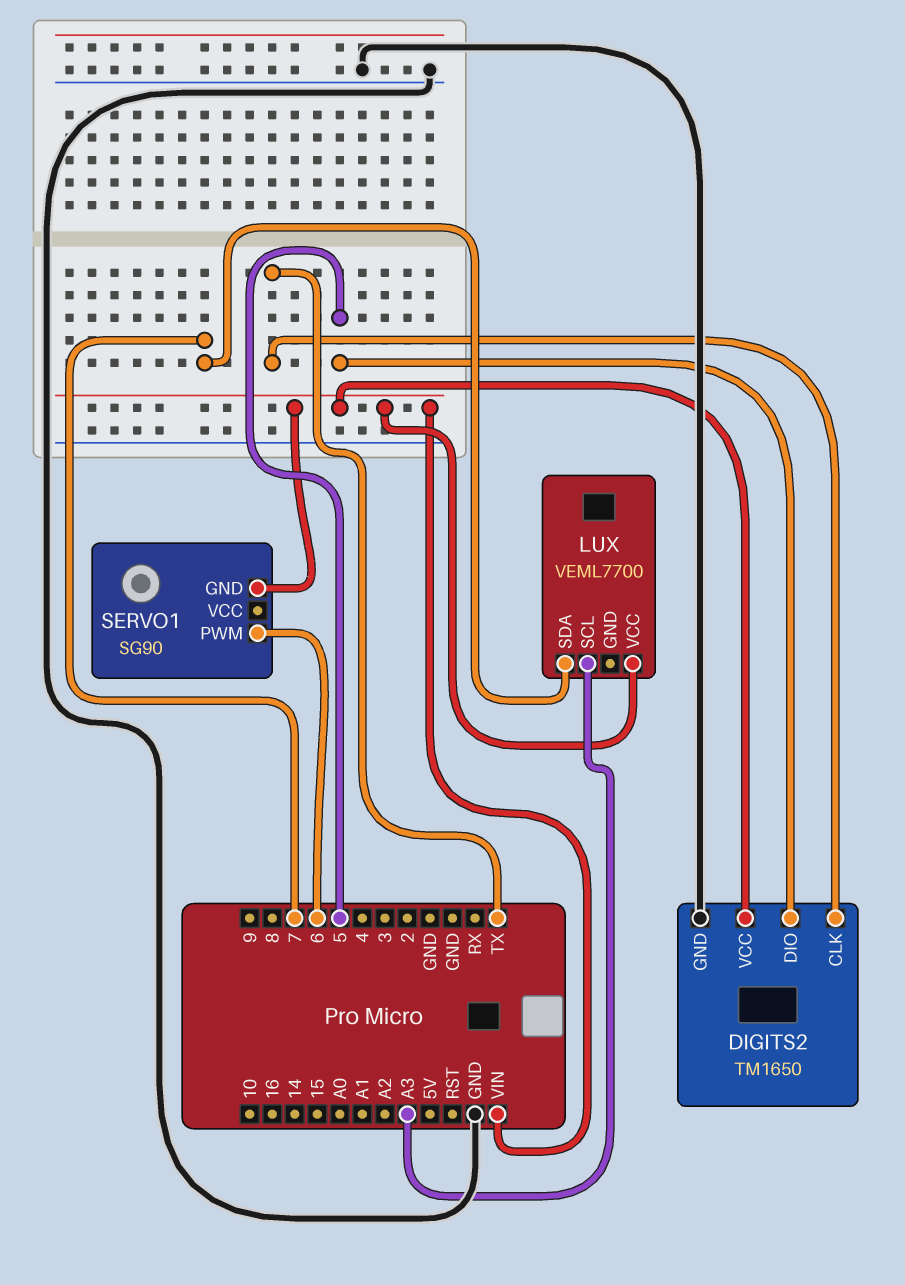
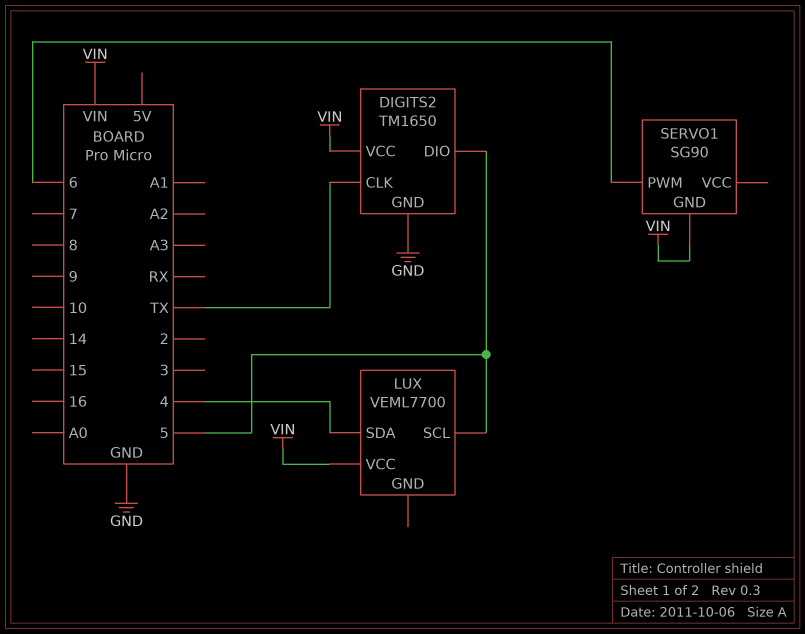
LUX pin SCL: A3 -> 5
LUX pin SDA: 7 -> 4

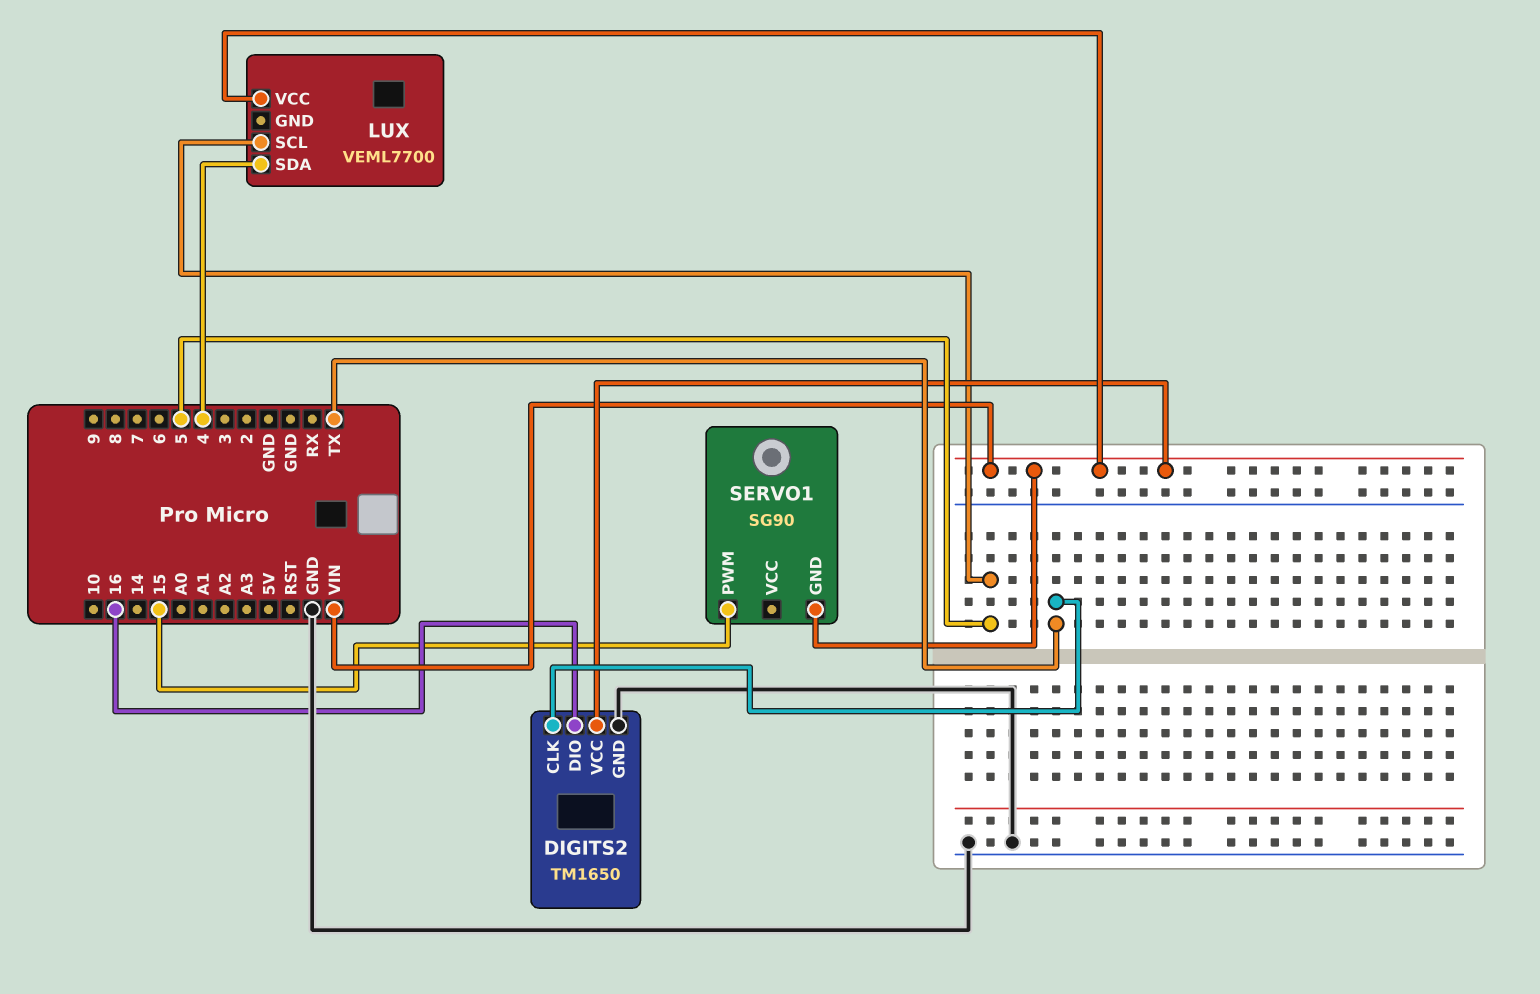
DIGITS2 pin DIO: 5 -> 16
SERVO1 pin PWM: 6 -> 15

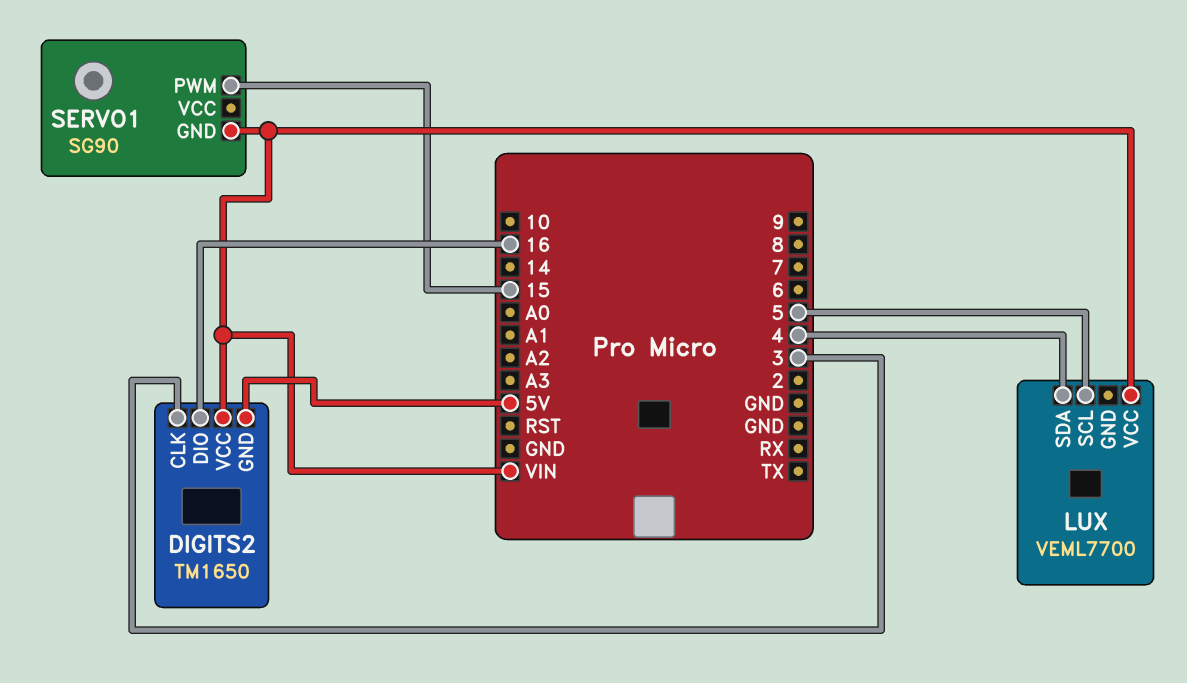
DIGITS2 pin CLK: TX -> 3
DIGITS2 pin GND: GND -> 5V

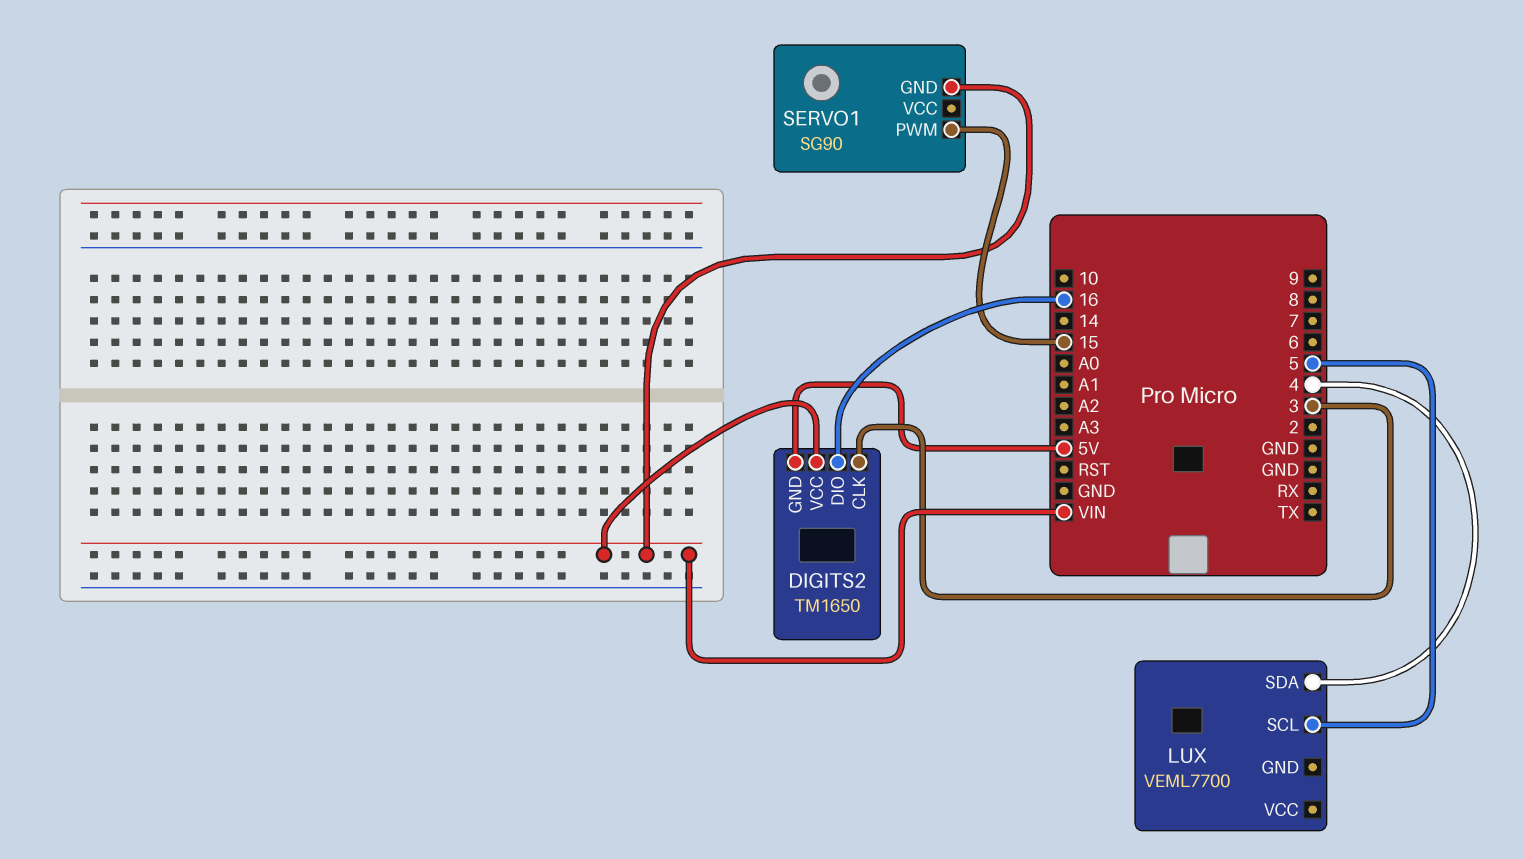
LUX pin VCC: VIN -> none

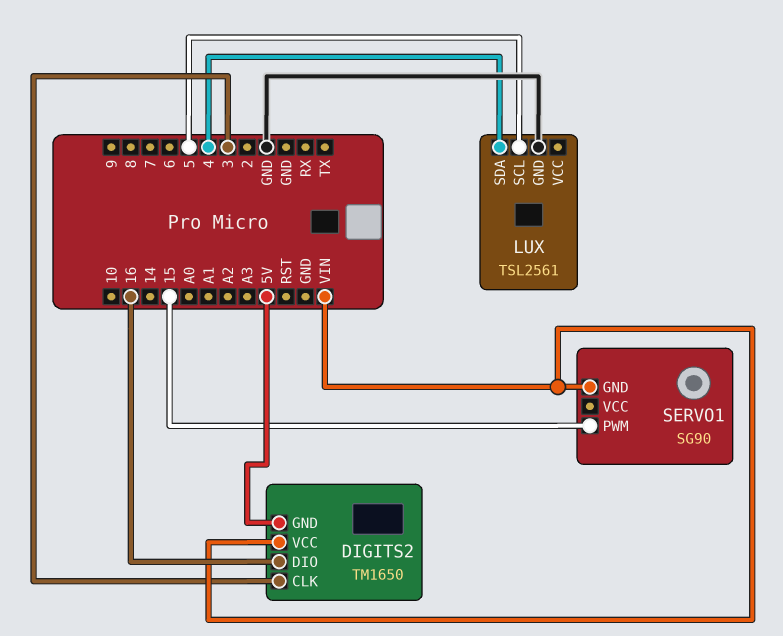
LUX: VEML7700 -> TSL2561
LUX pin GND: none -> GND

